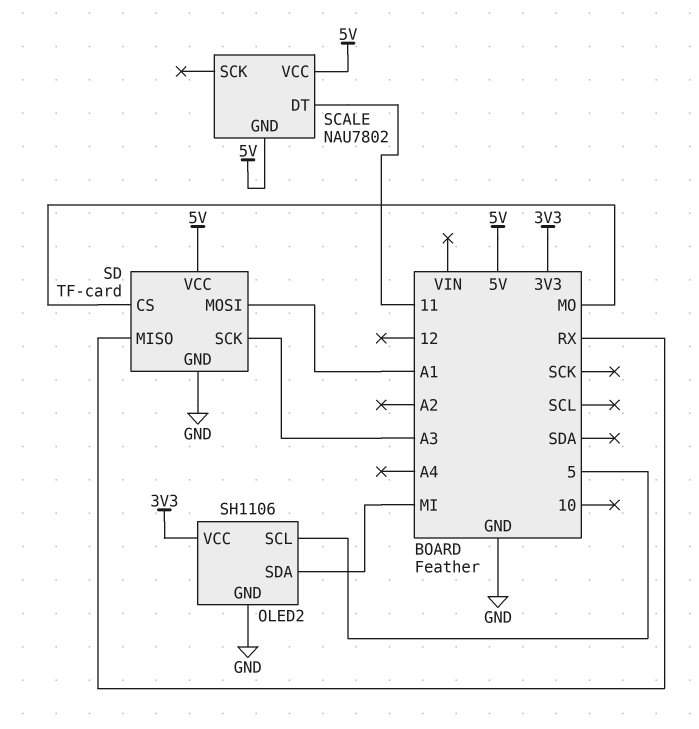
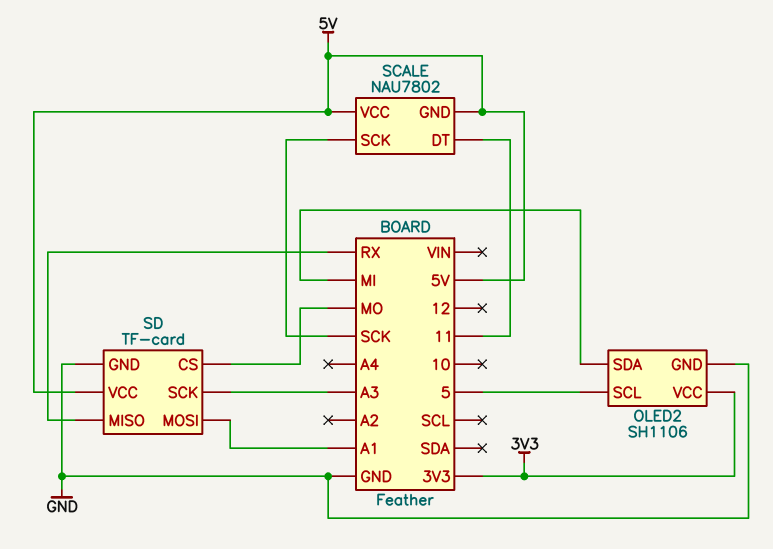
SCALE pin SCK: none -> SCK

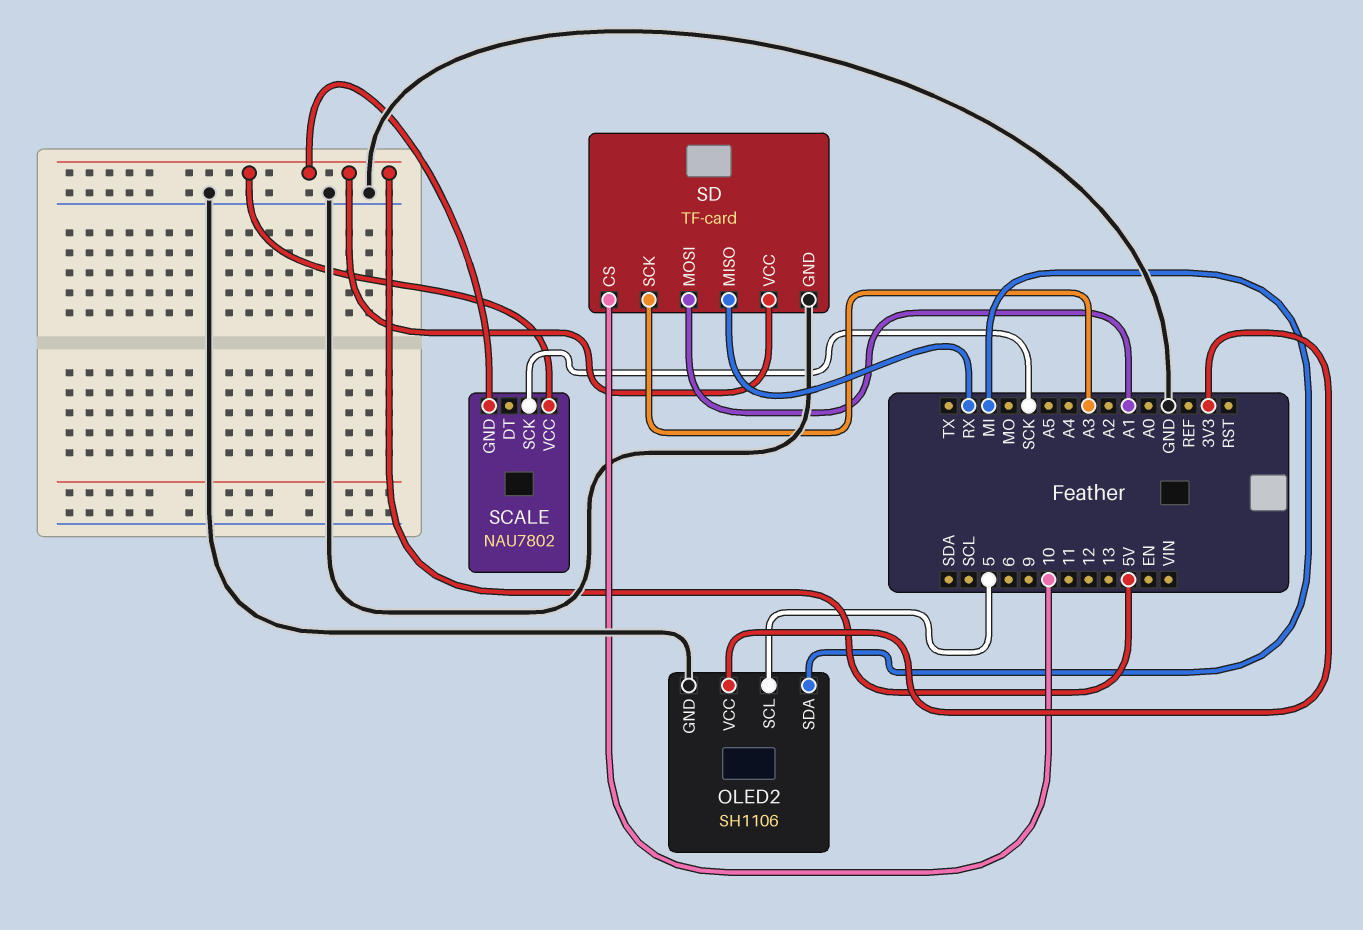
SCALE pin DT: 11 -> none
SD pin CS: MO -> 10

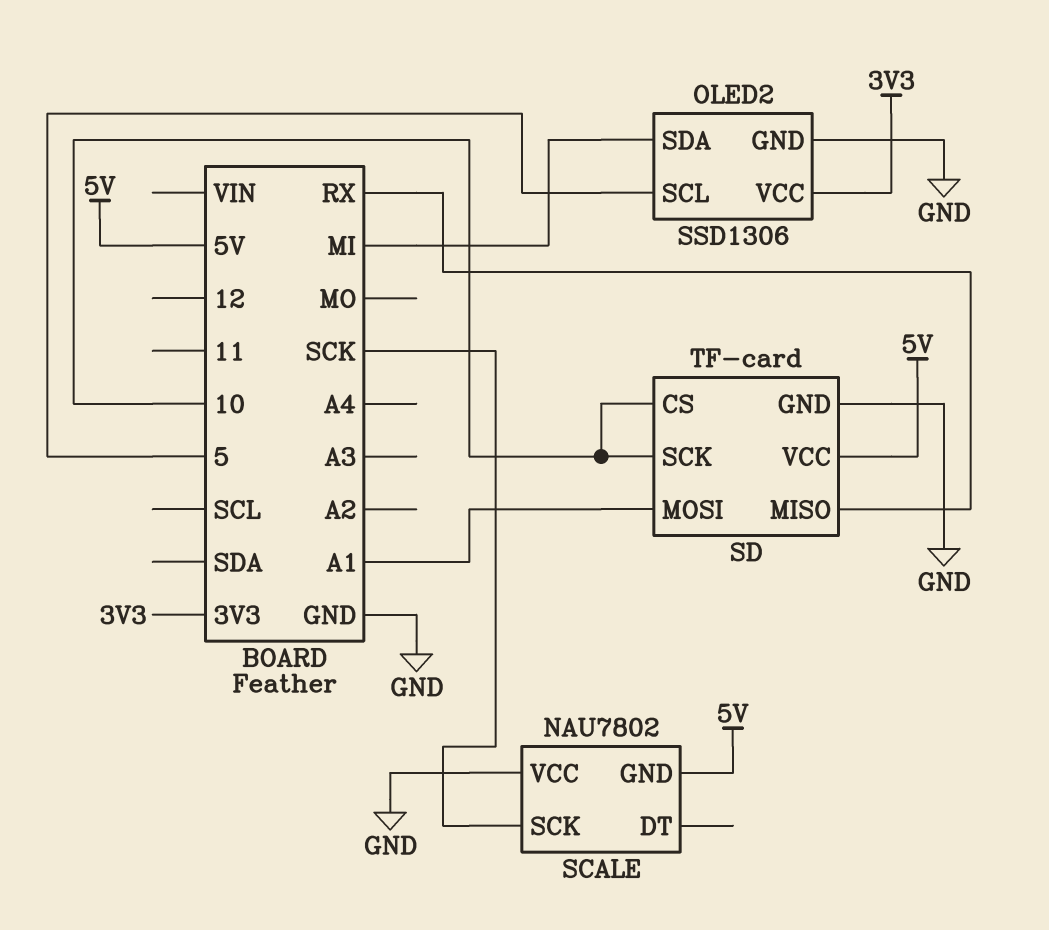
OLED2: SH1106 -> SSD1306
SCALE pin VCC: 5V -> GND
SD pin SCK: A3 -> 10

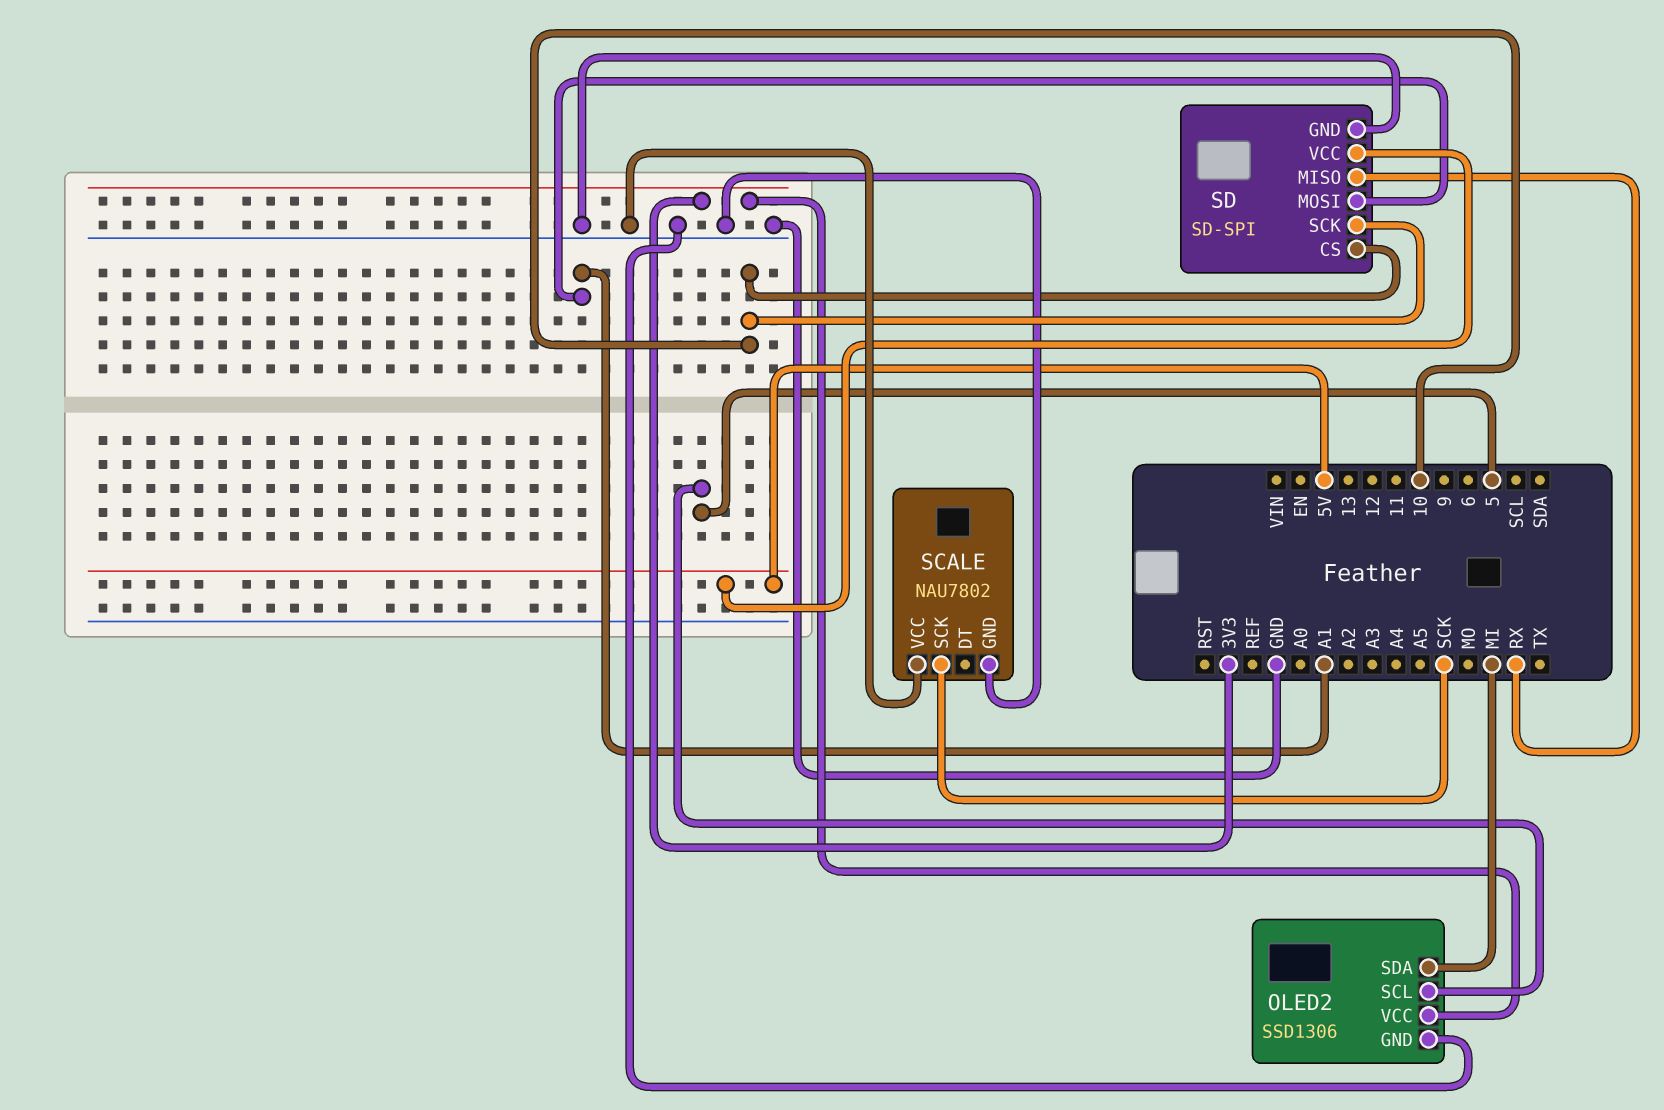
SCALE pin GND: 5V -> GND
SD: TF-card -> SD-SPI

